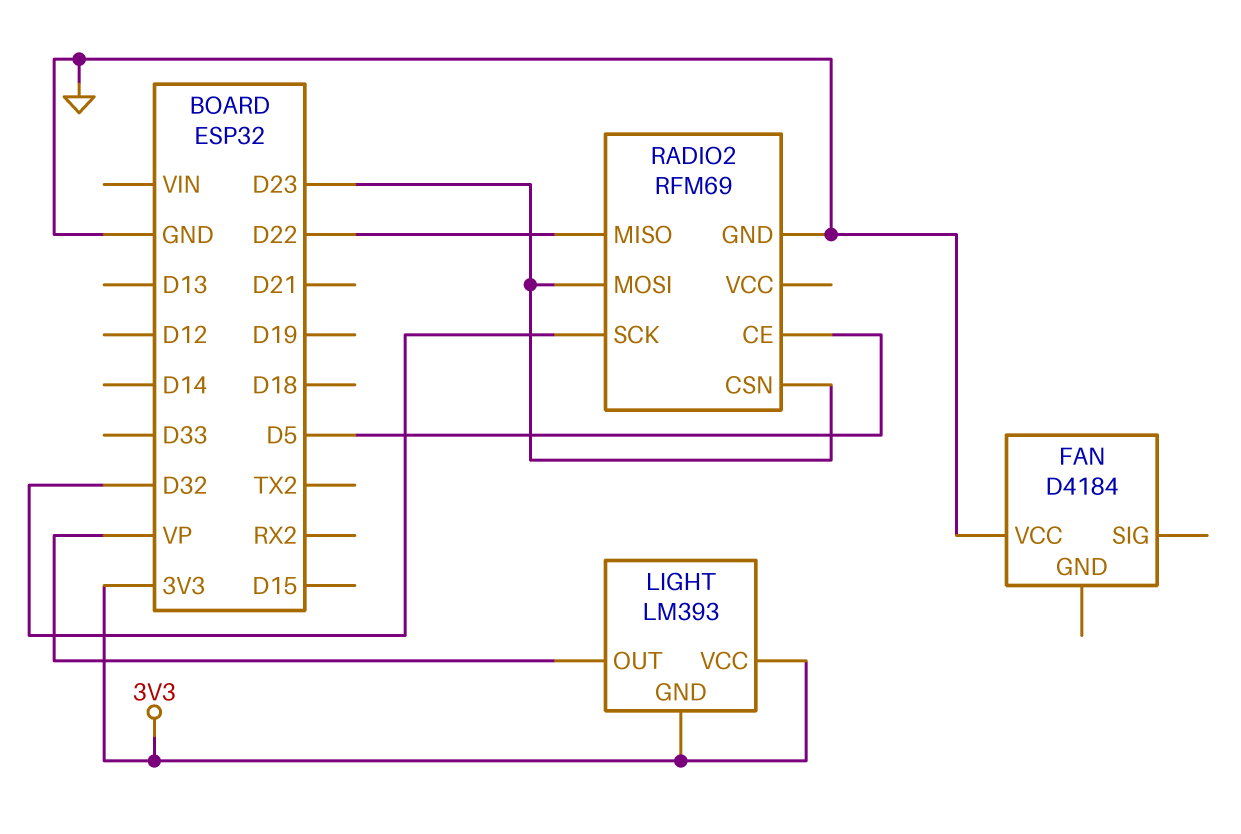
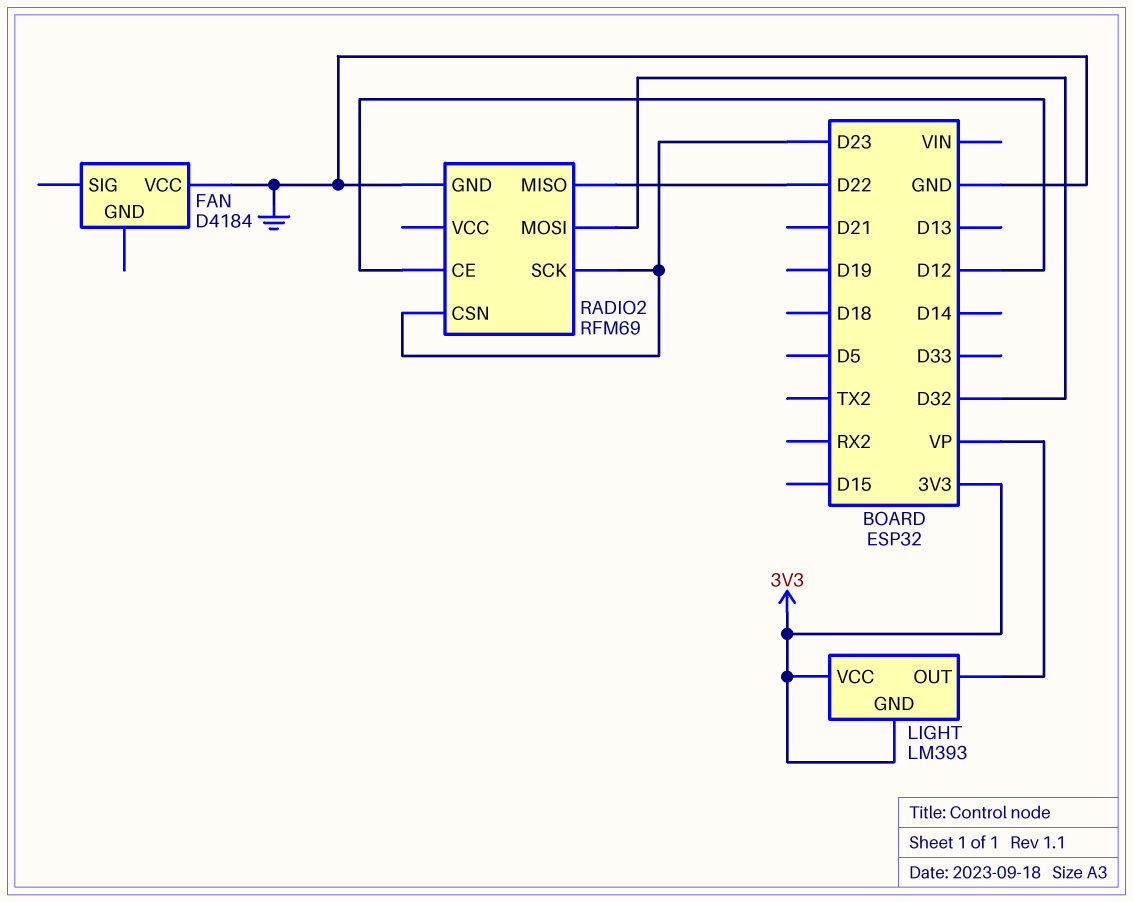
RADIO2 pin CE: D5 -> D12
RADIO2 pin MOSI: D23 -> D32
RADIO2 pin SCK: D32 -> D23

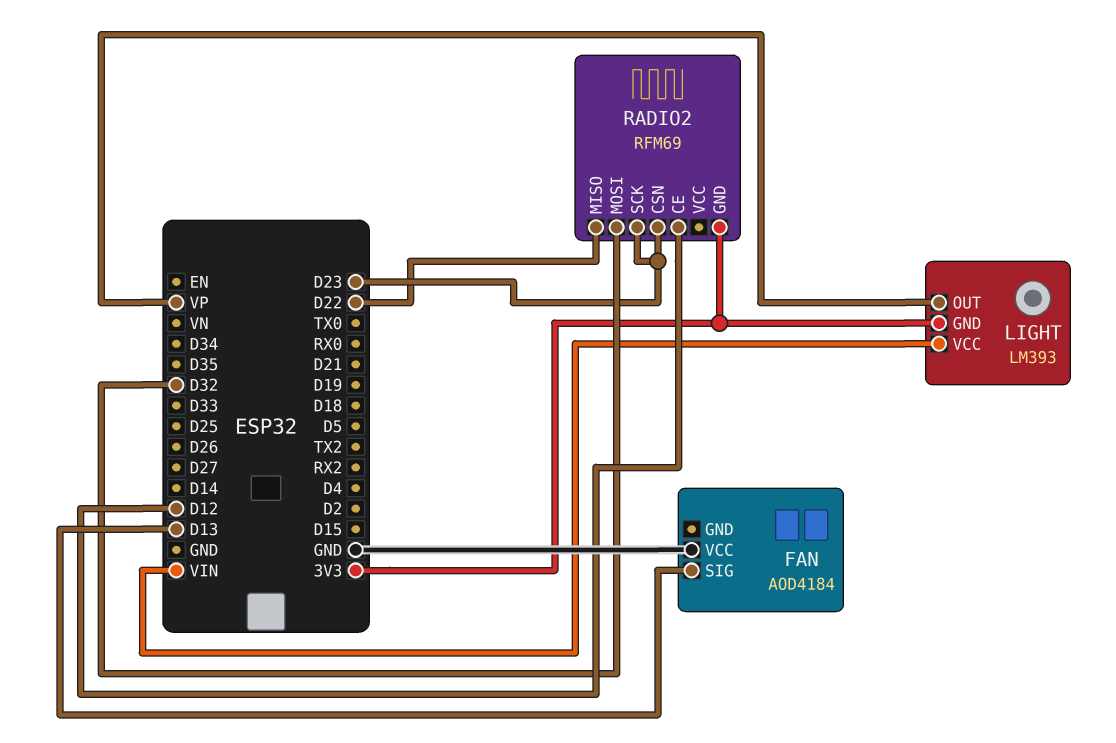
FAN: D4184 -> AOD4184
FAN pin SIG: none -> D13
LIGHT pin VCC: 3V3 -> VIN
RADIO2 pin GND: GND -> 3V3

